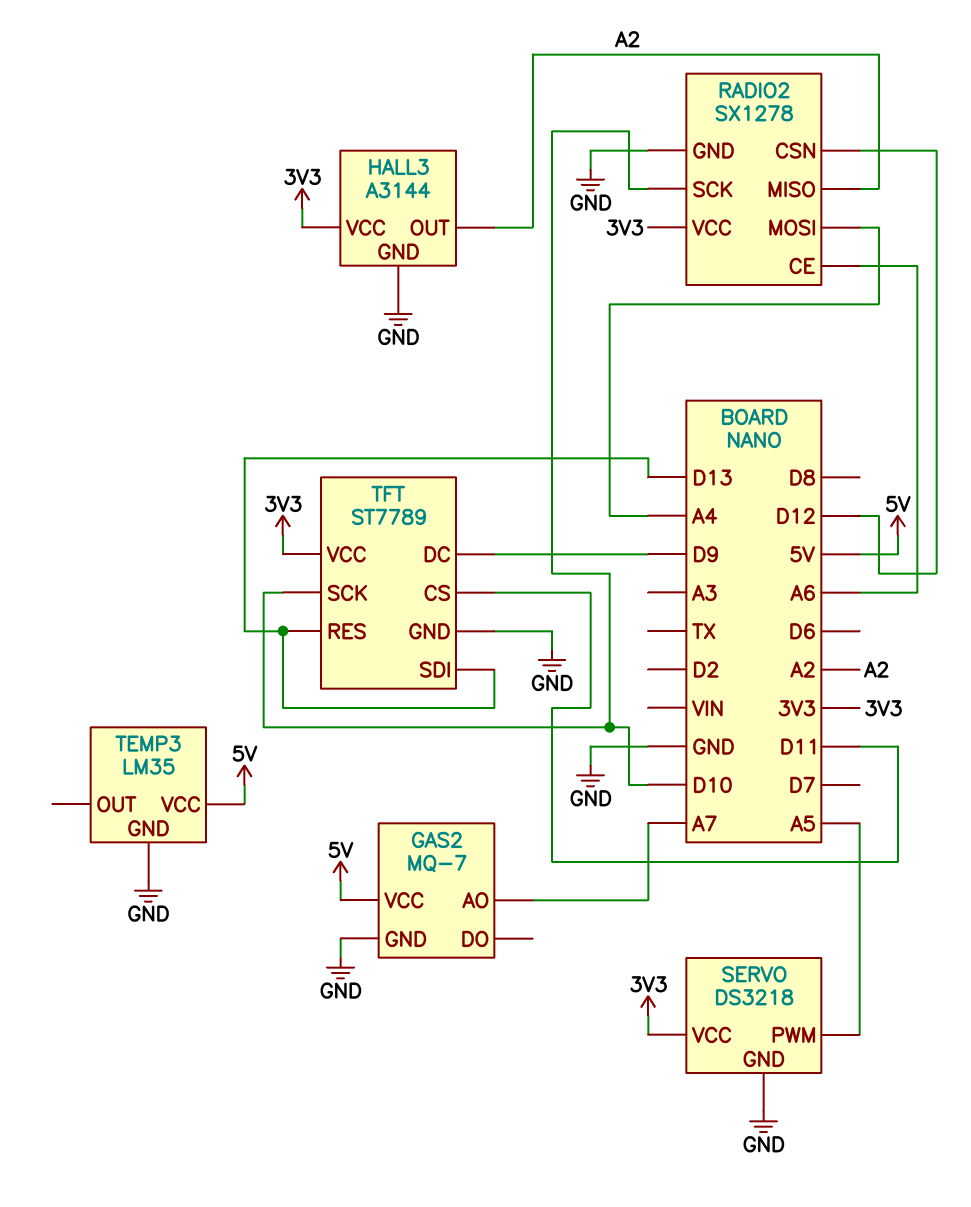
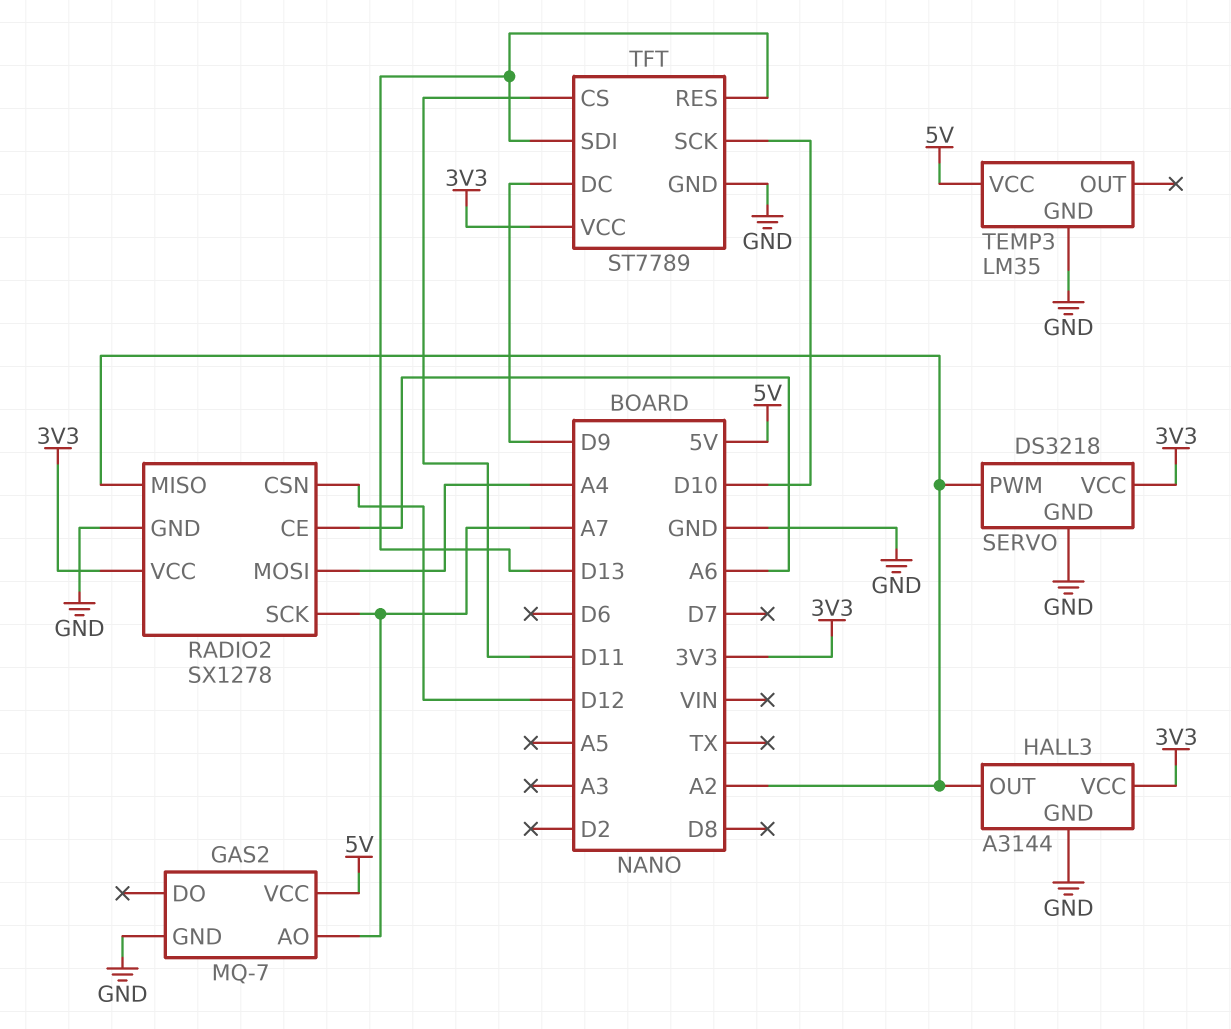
RADIO2 pin SCK: D10 -> A7
SERVO pin PWM: A5 -> A2

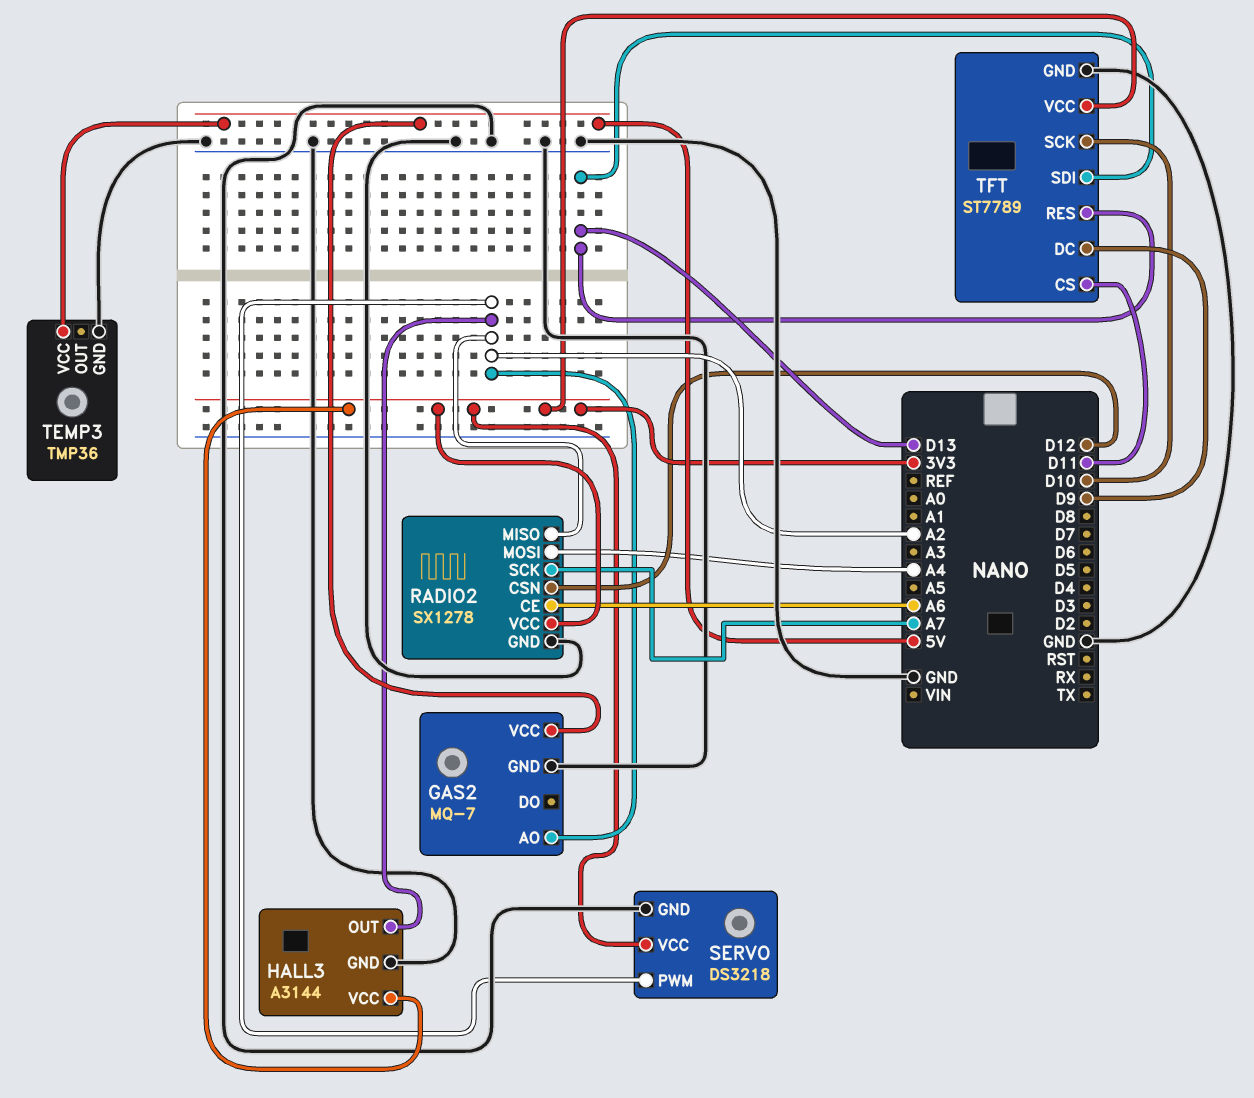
GAS2 pin AO: A7 -> A2
TEMP3: LM35 -> TMP36

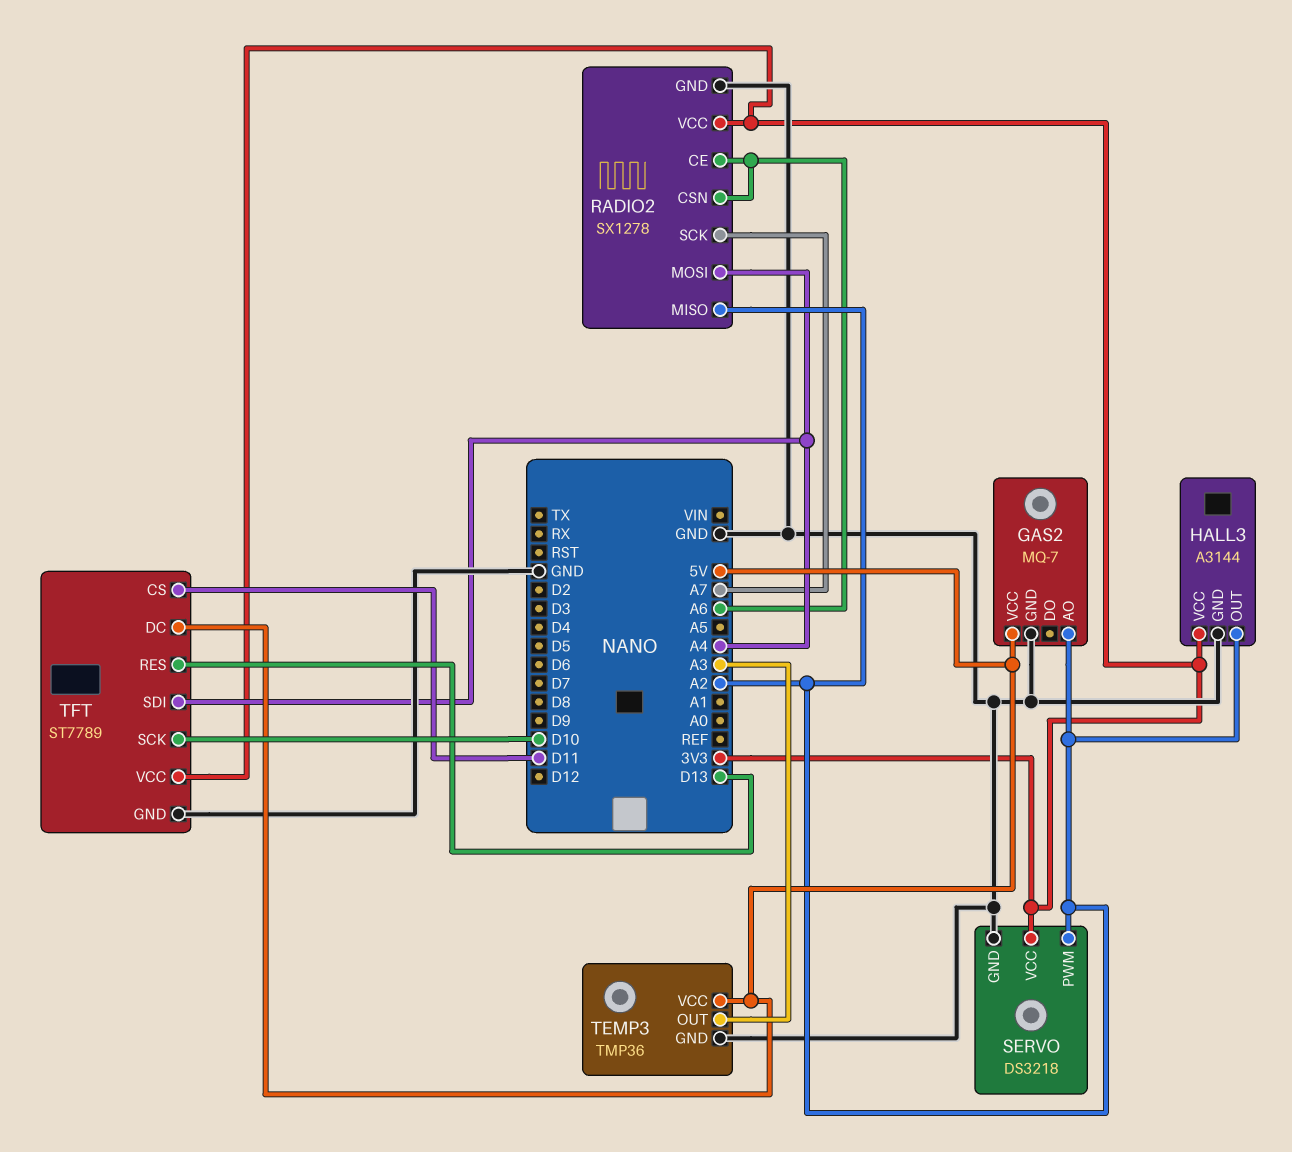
RADIO2 pin CSN: D12 -> A6
TEMP3 pin OUT: none -> A3
TFT pin DC: D9 -> 5V
TFT pin SDI: D13 -> A4

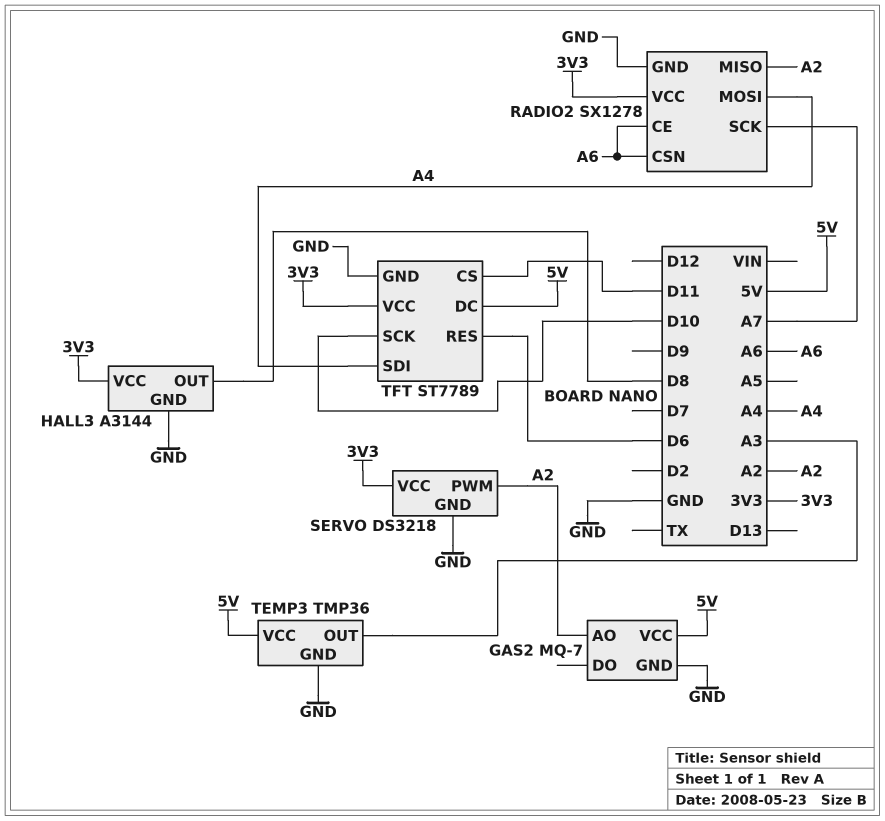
HALL3 pin OUT: A2 -> D8
TFT pin RES: D13 -> D6

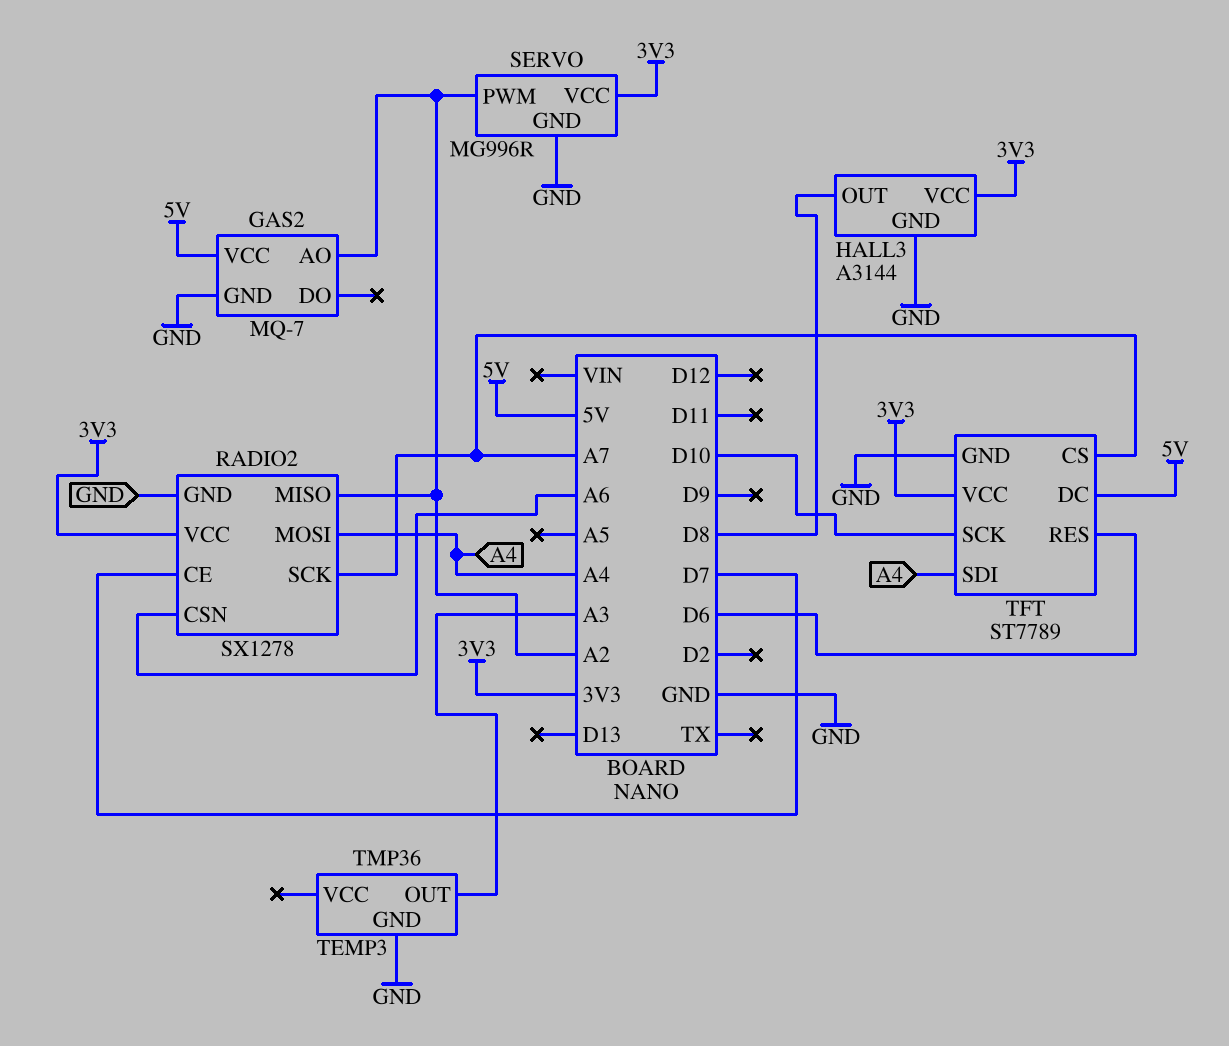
RADIO2 pin CE: A6 -> D7
SERVO: DS3218 -> MG996R
TEMP3 pin VCC: 5V -> none
TFT pin CS: D11 -> A7

